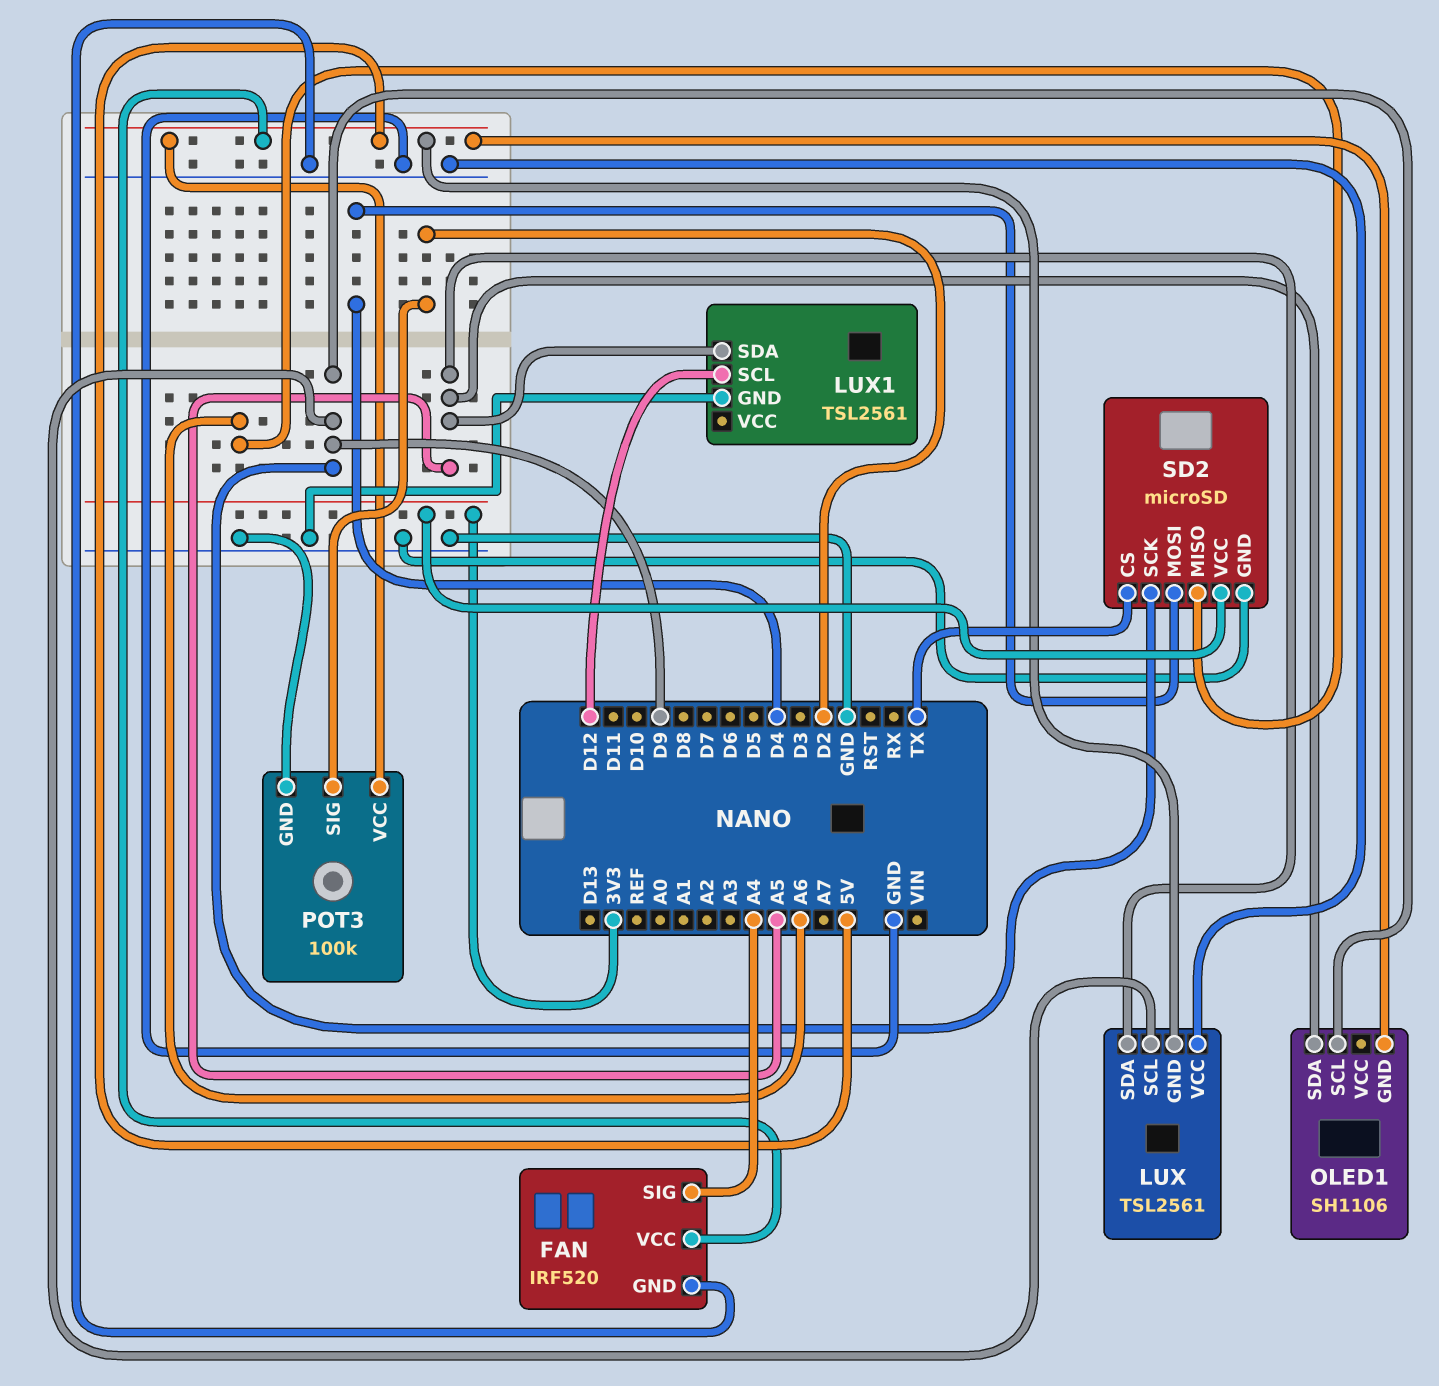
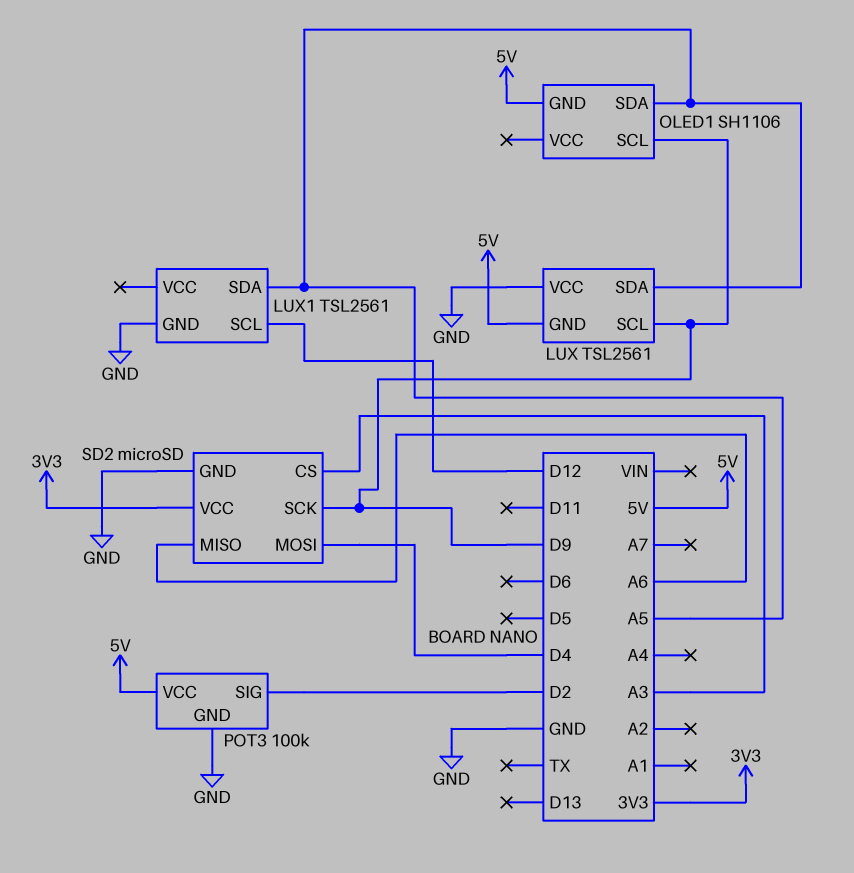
FAN: IRF520 -> none
FAN pin GND: GND -> none
FAN pin SIG: A4 -> none
FAN pin VCC: 5V -> none
SD2 pin CS: TX -> A3

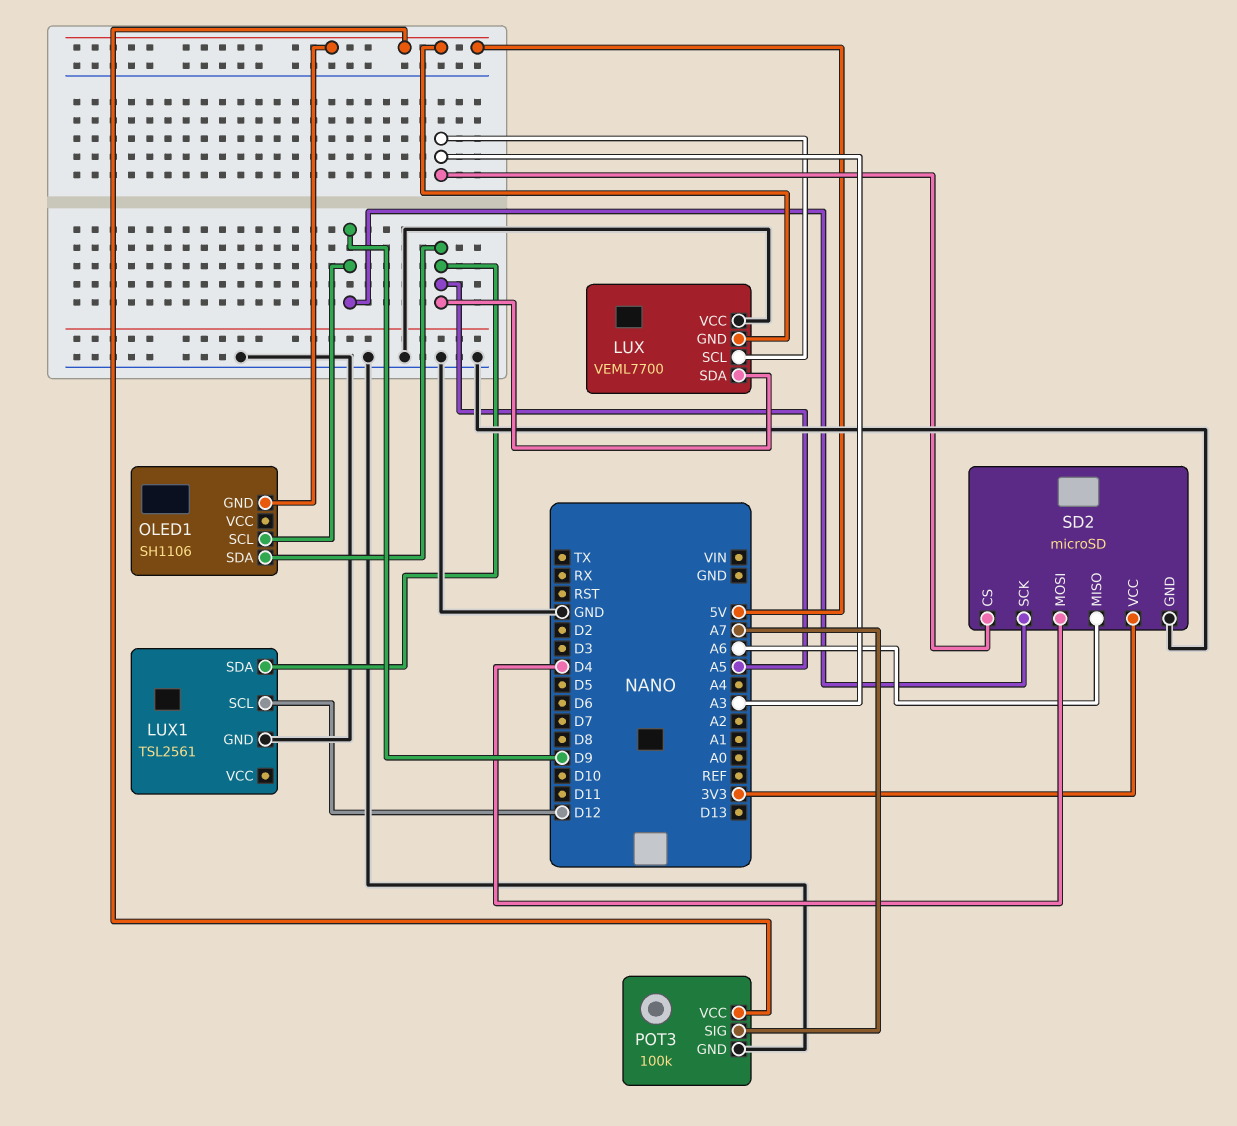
LUX: TSL2561 -> VEML7700
LUX pin SCL: D9 -> A3
POT3 pin SIG: D2 -> A7

